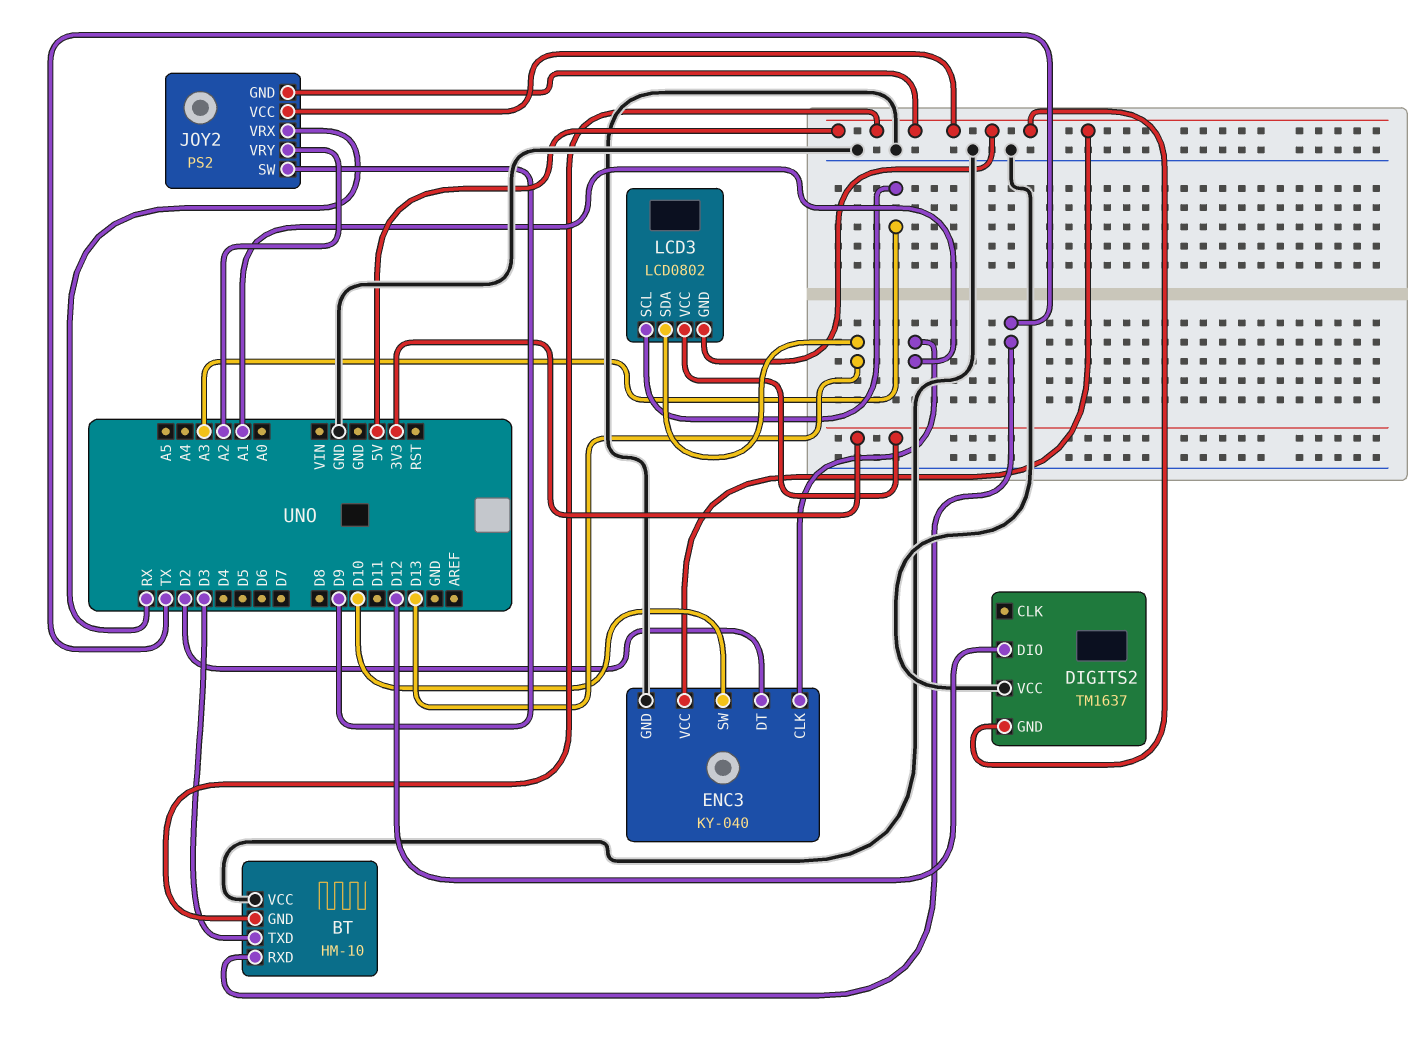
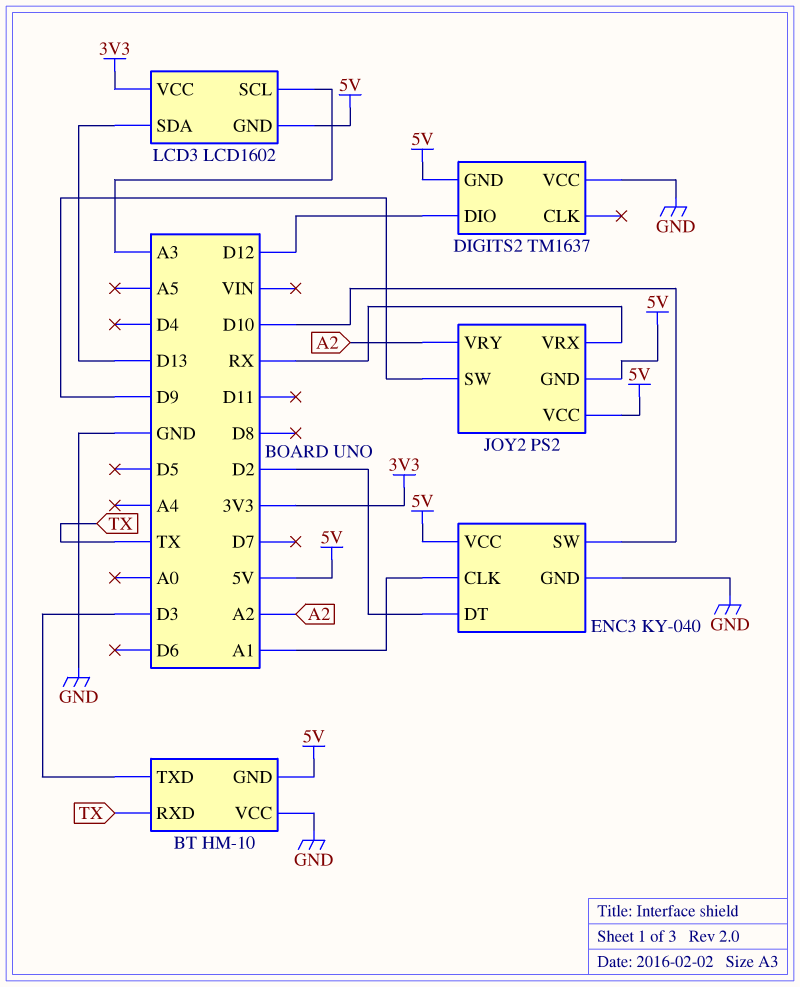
LCD3: LCD0802 -> LCD1602

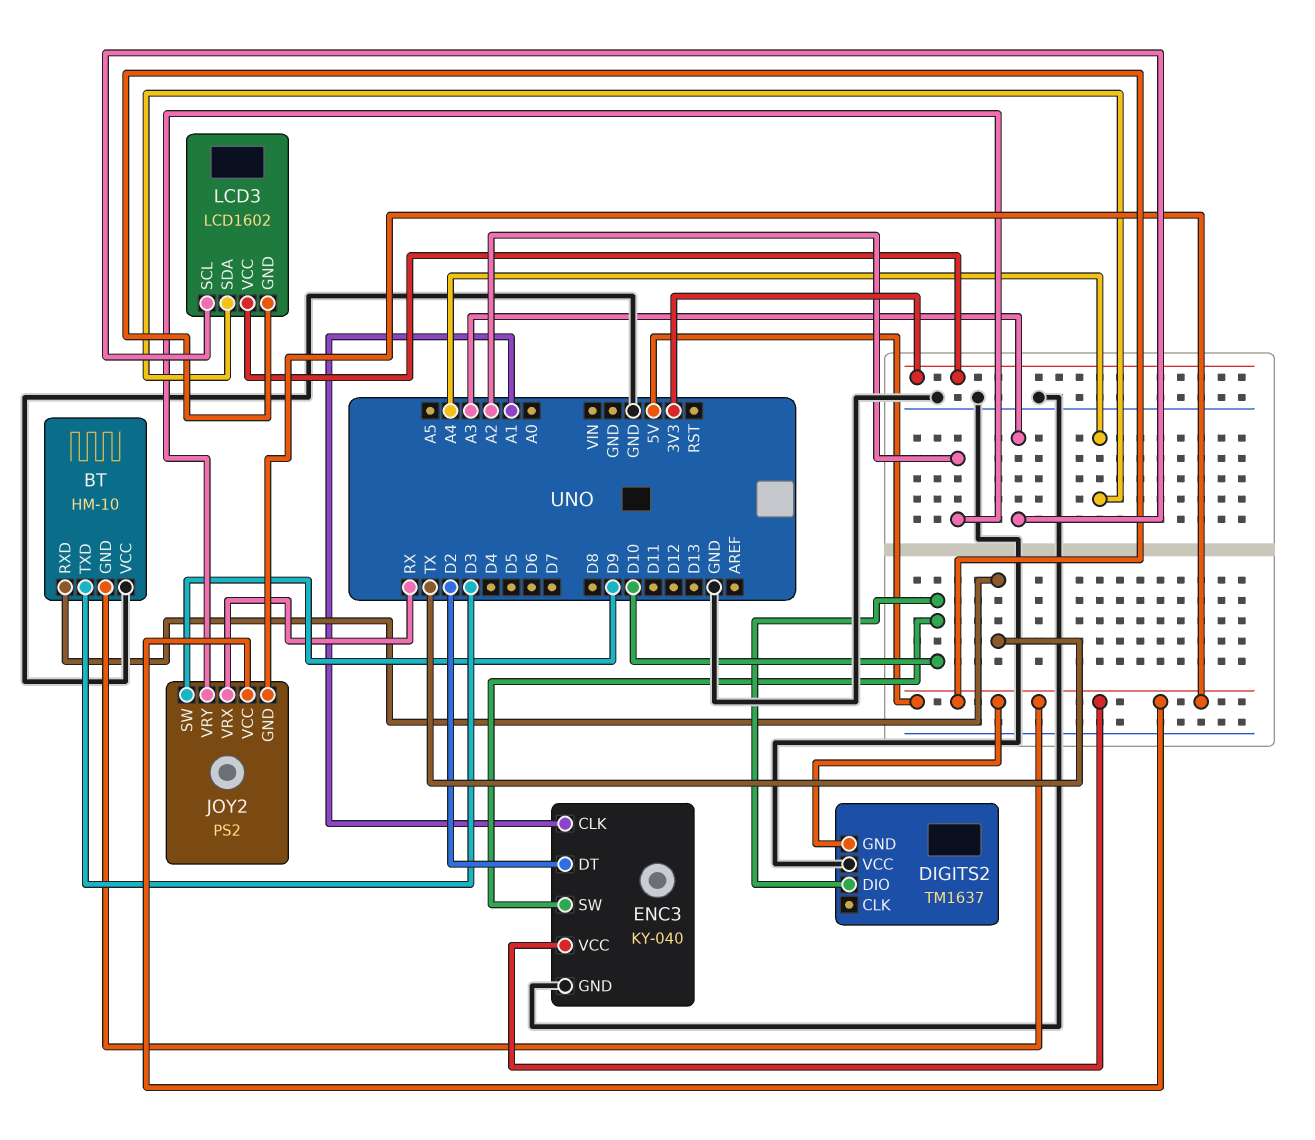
DIGITS2 pin DIO: D12 -> D10
LCD3 pin SDA: D13 -> A4

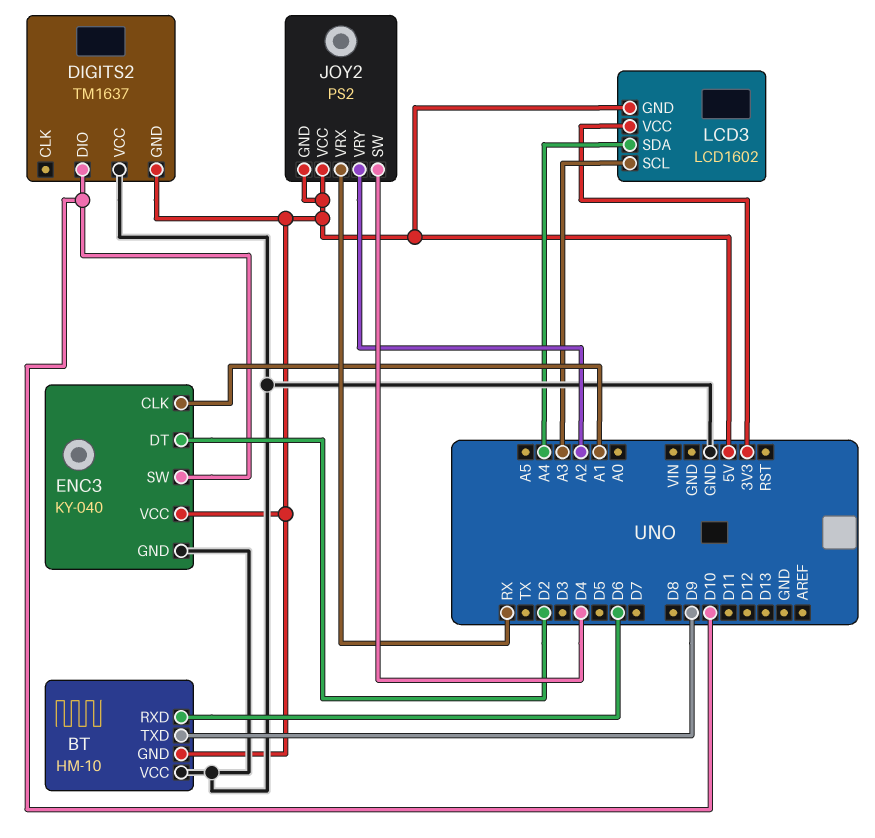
BT pin RXD: TX -> D6
BT pin TXD: D3 -> D9
JOY2 pin SW: D9 -> D4

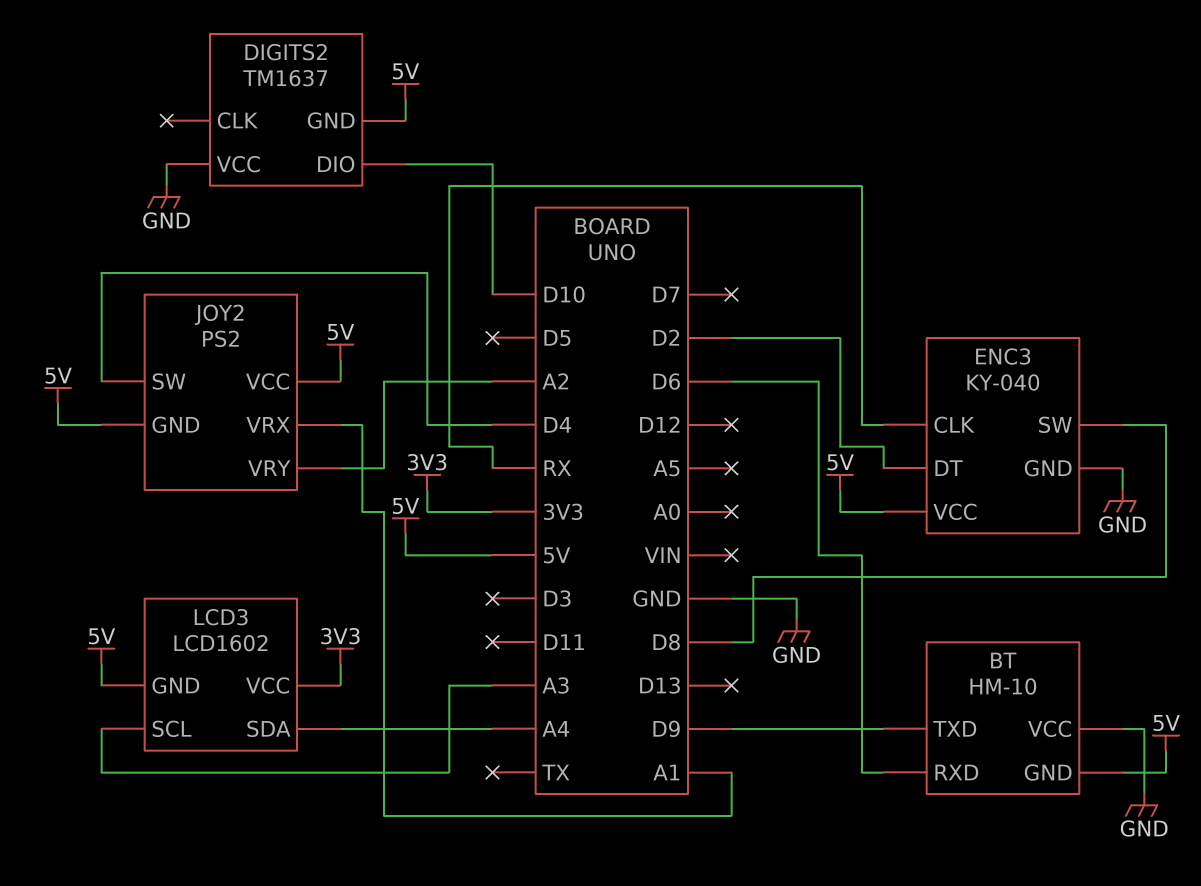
ENC3 pin CLK: A1 -> RX
ENC3 pin SW: D10 -> D8
JOY2 pin VRX: RX -> A1

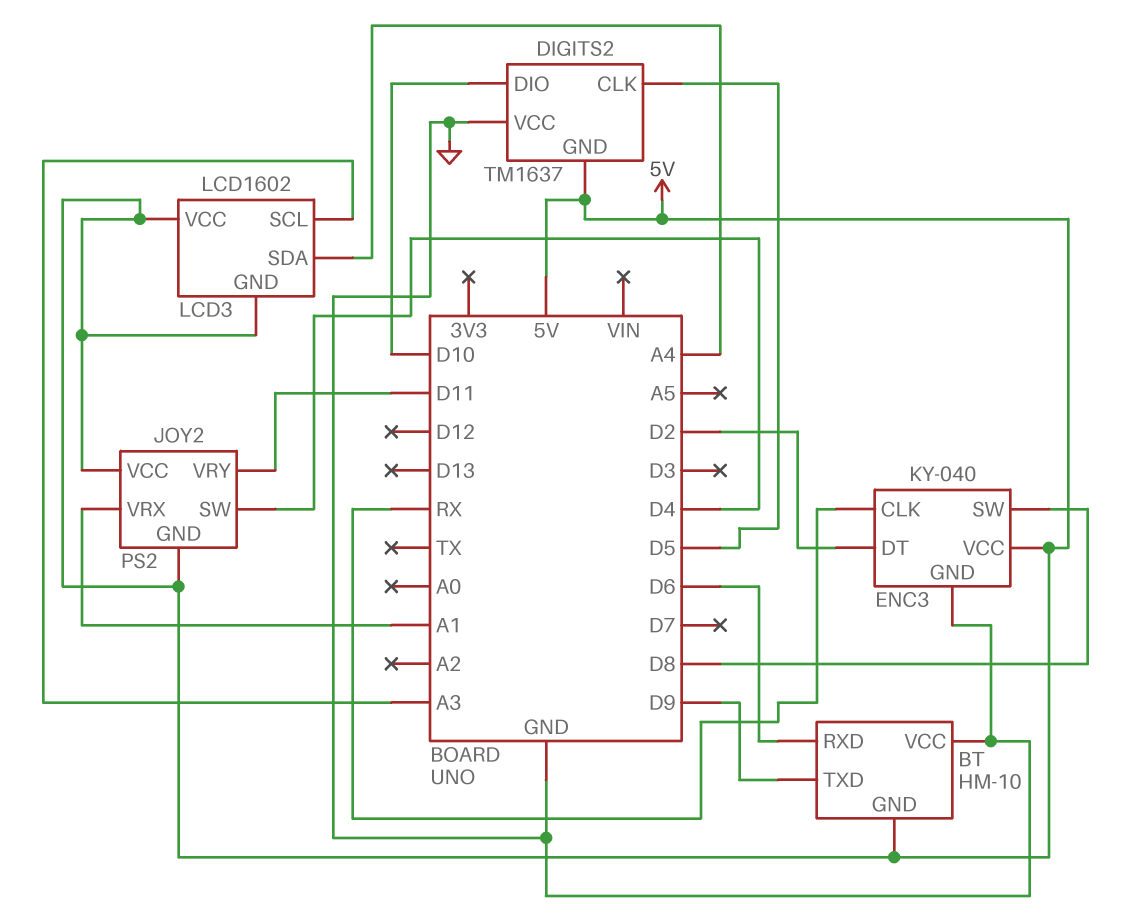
DIGITS2 pin CLK: none -> D5
JOY2 pin VRY: A2 -> D11
LCD3 pin VCC: 3V3 -> 5V

